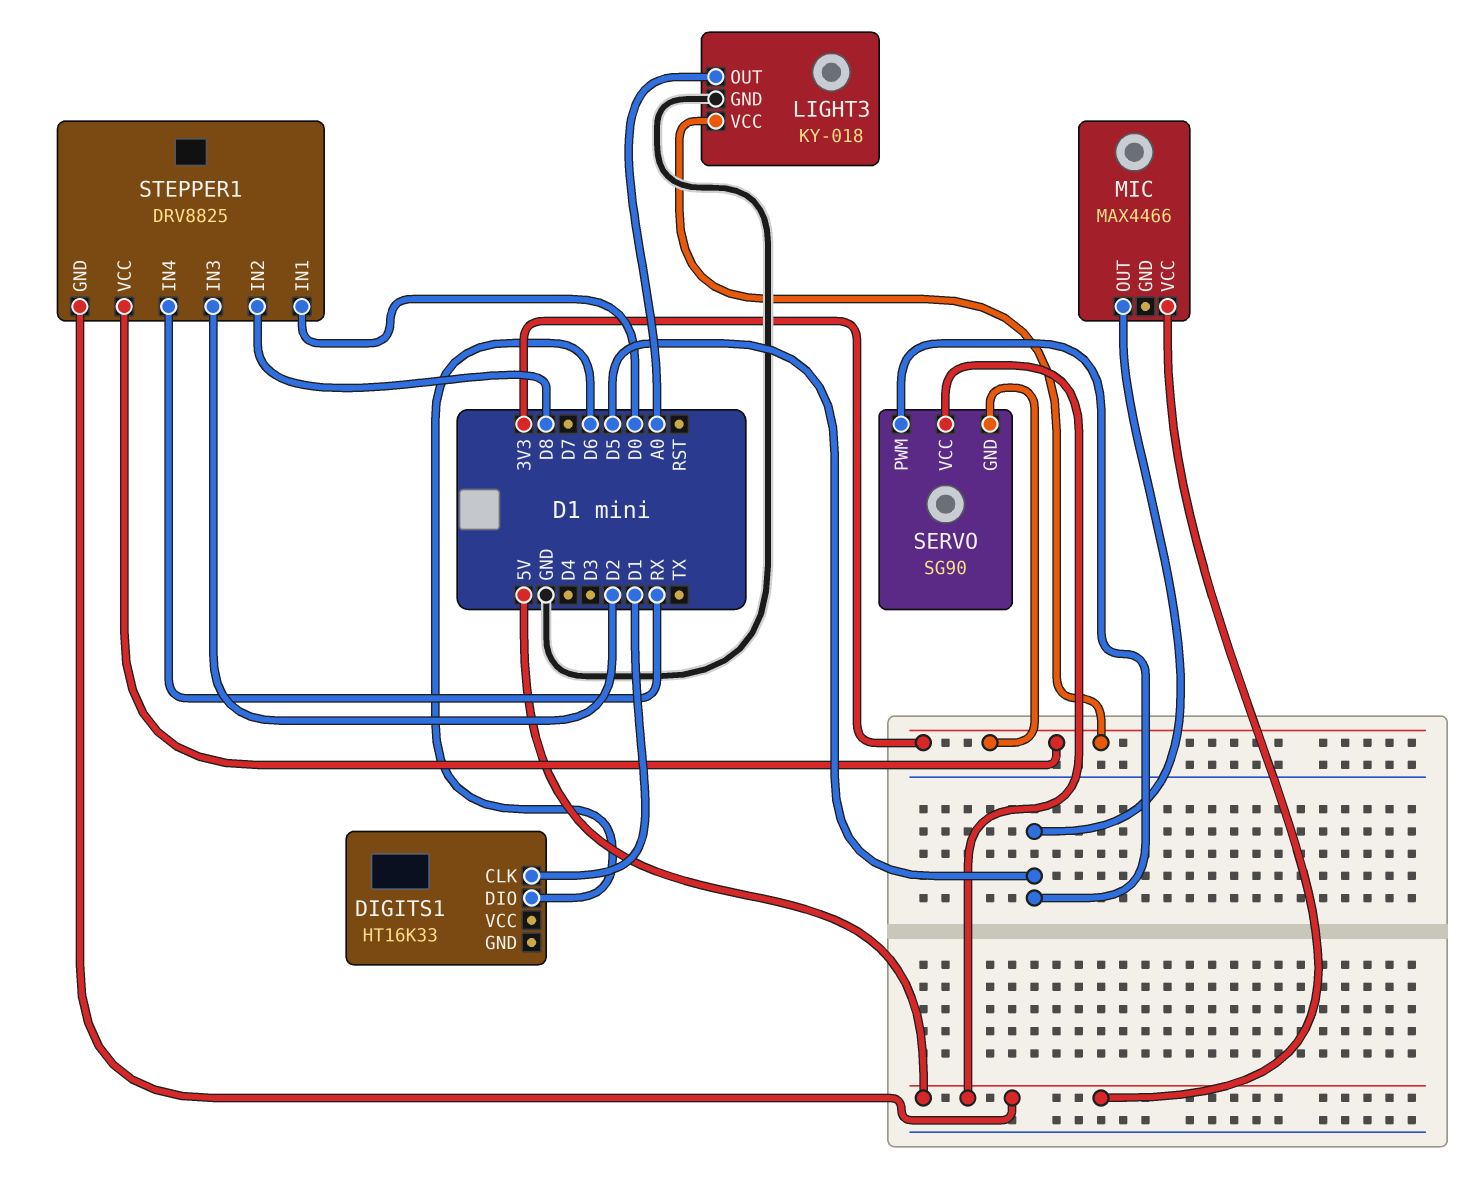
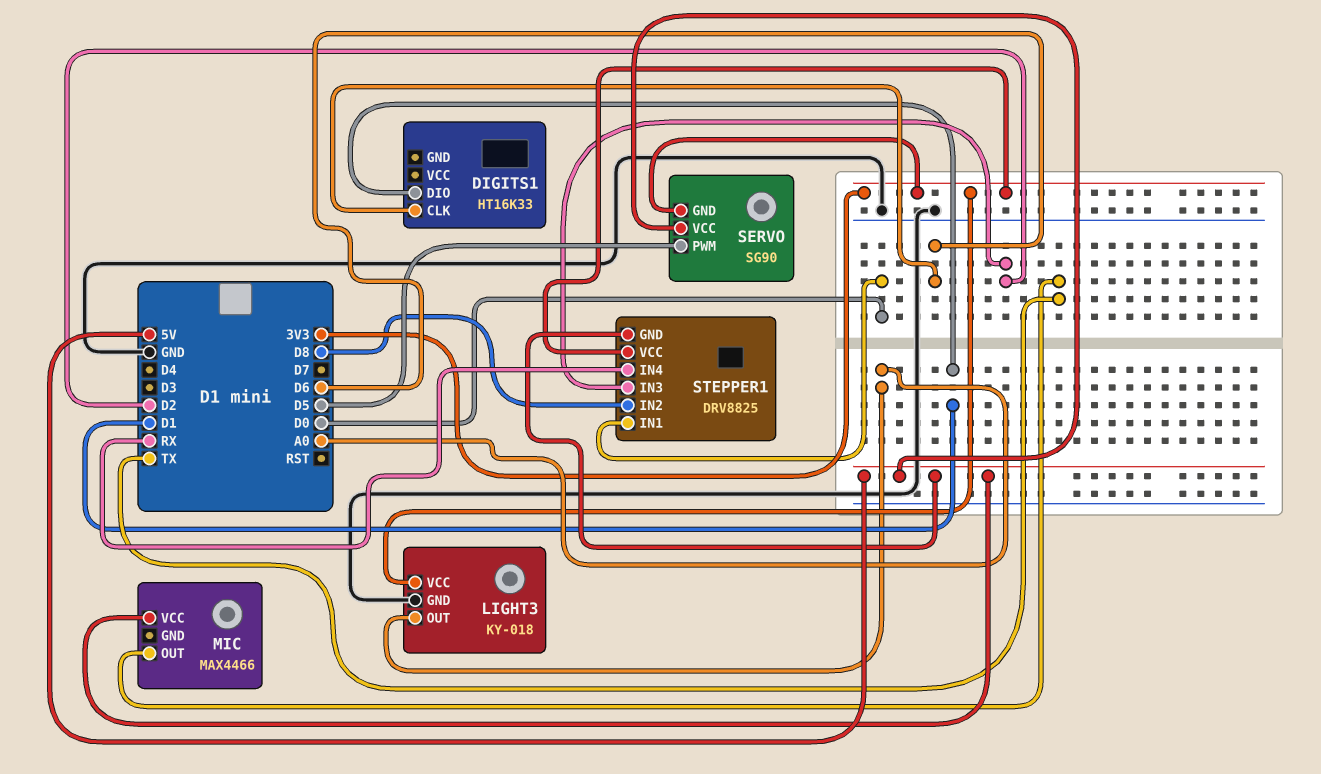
DIGITS1 pin CLK: D1 -> D6
DIGITS1 pin DIO: D6 -> D1
MIC pin OUT: D5 -> TX

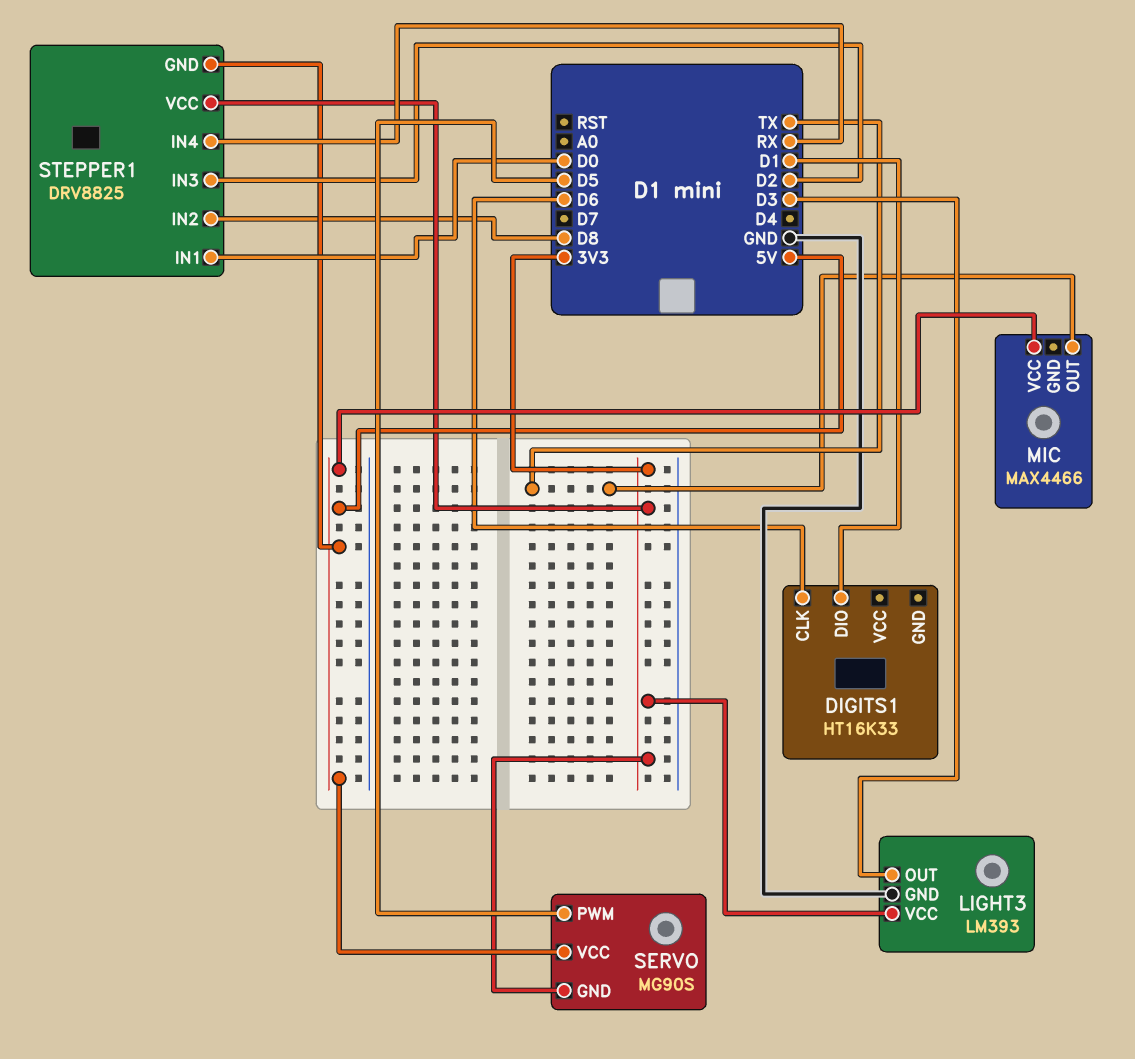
LIGHT3: KY-018 -> LM393
LIGHT3 pin OUT: A0 -> D3
SERVO: SG90 -> MG90S

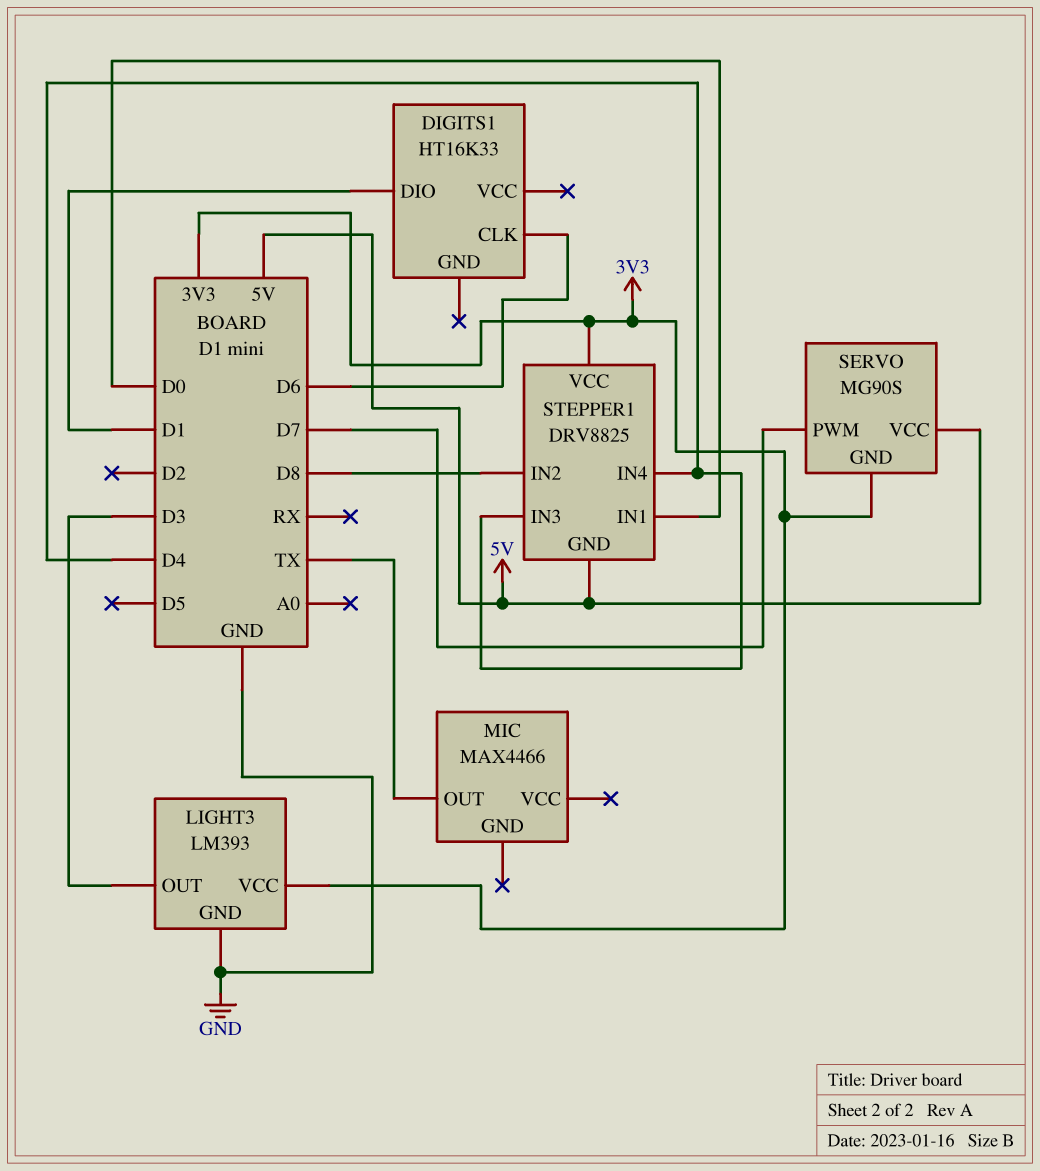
MIC pin VCC: 5V -> none
SERVO pin PWM: D5 -> D7
STEPPER1 pin IN3: D2 -> D4
STEPPER1 pin IN4: RX -> D4

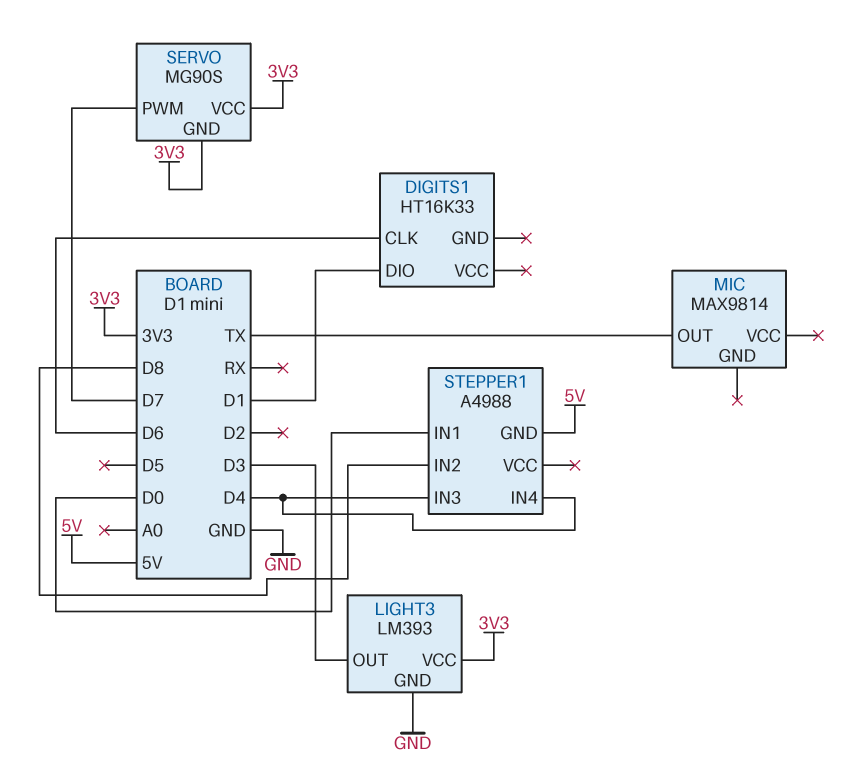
MIC: MAX4466 -> MAX9814
SERVO pin VCC: 5V -> 3V3
STEPPER1: DRV8825 -> A4988
STEPPER1 pin VCC: 3V3 -> none

